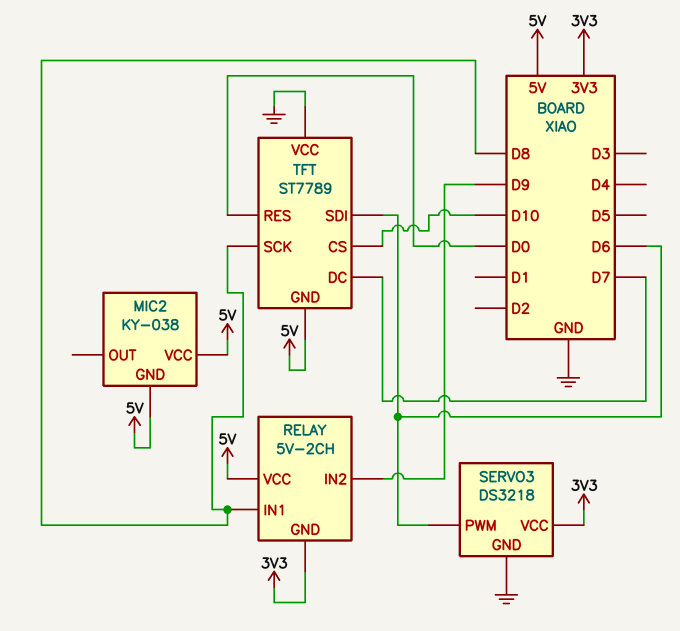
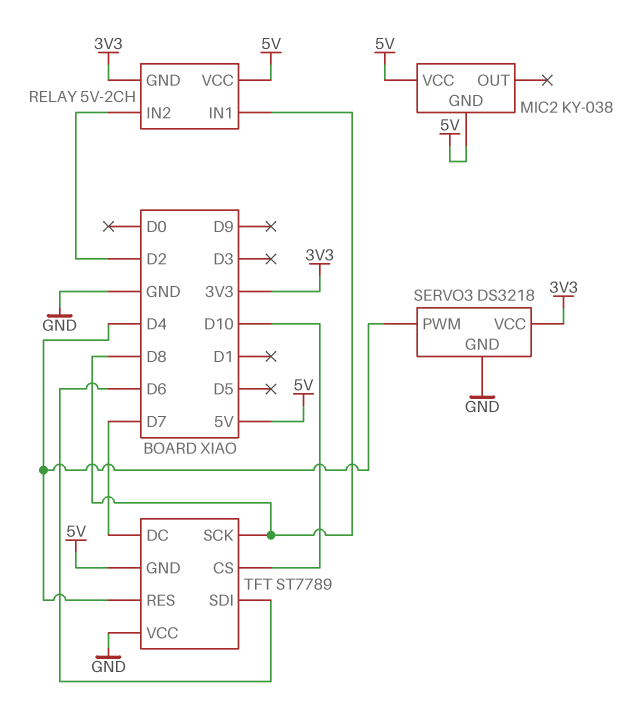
RELAY pin IN2: D9 -> D2
SERVO3 pin PWM: D6 -> D4
TFT pin RES: D0 -> D4

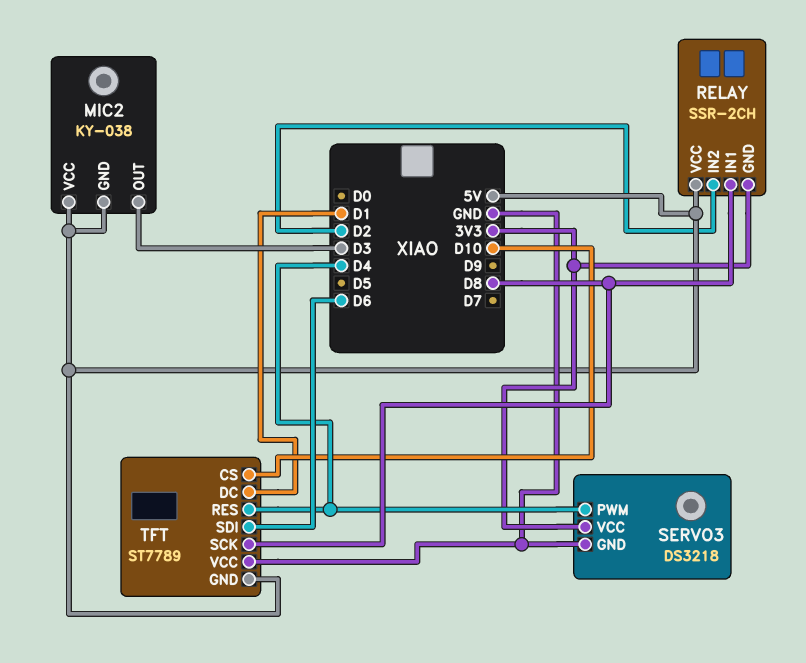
MIC2 pin OUT: none -> D3
RELAY: 5V-2CH -> SSR-2CH
TFT pin DC: D7 -> D1

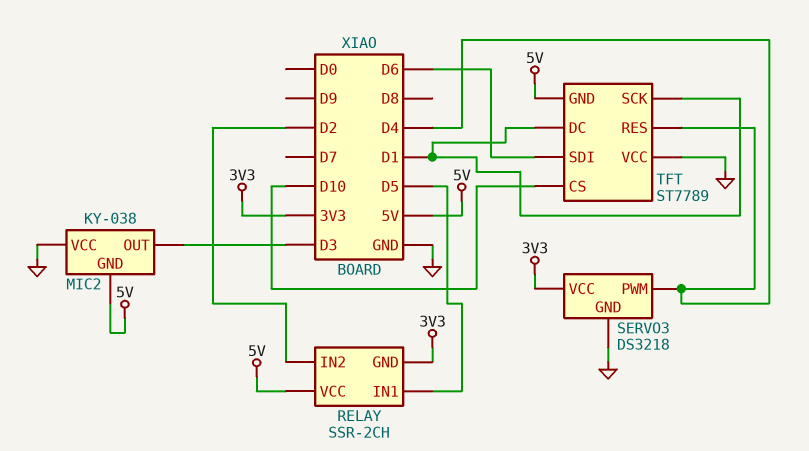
MIC2 pin VCC: 5V -> GND
RELAY pin IN1: D8 -> D5
TFT pin SCK: D8 -> D1

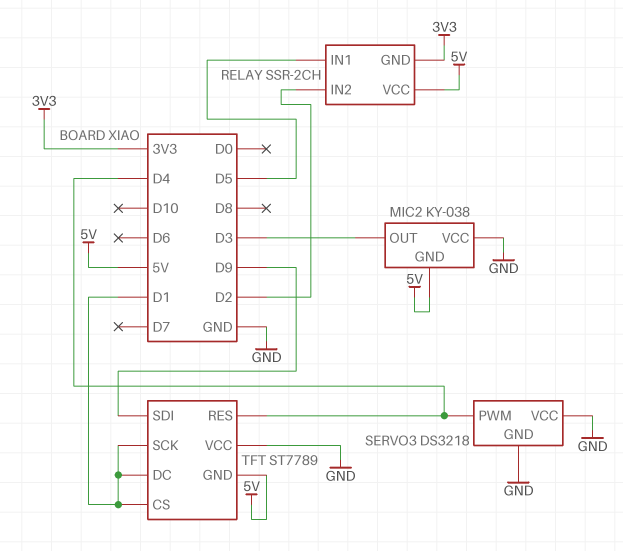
SERVO3 pin VCC: 3V3 -> GND
TFT pin CS: D10 -> D1
TFT pin SDI: D6 -> D9

